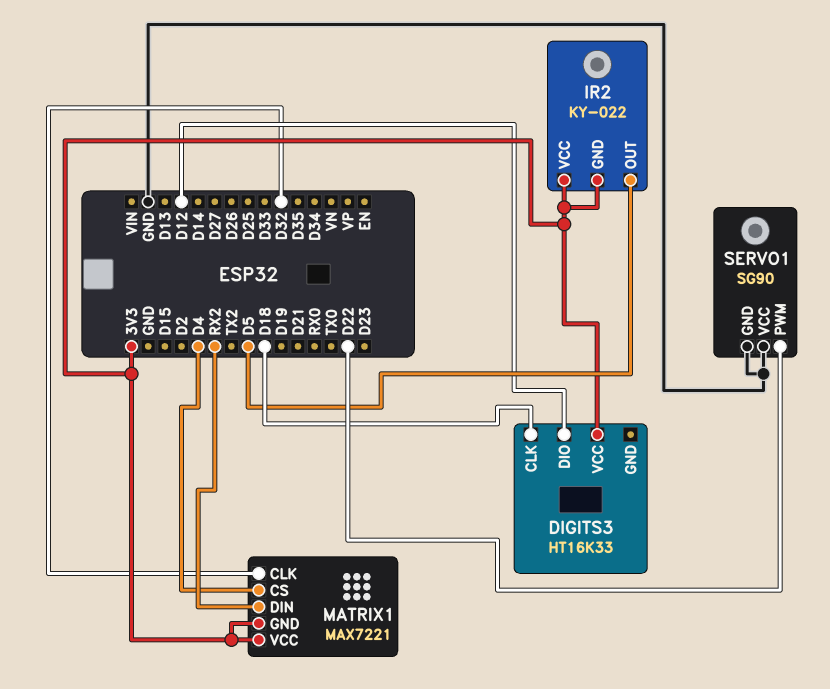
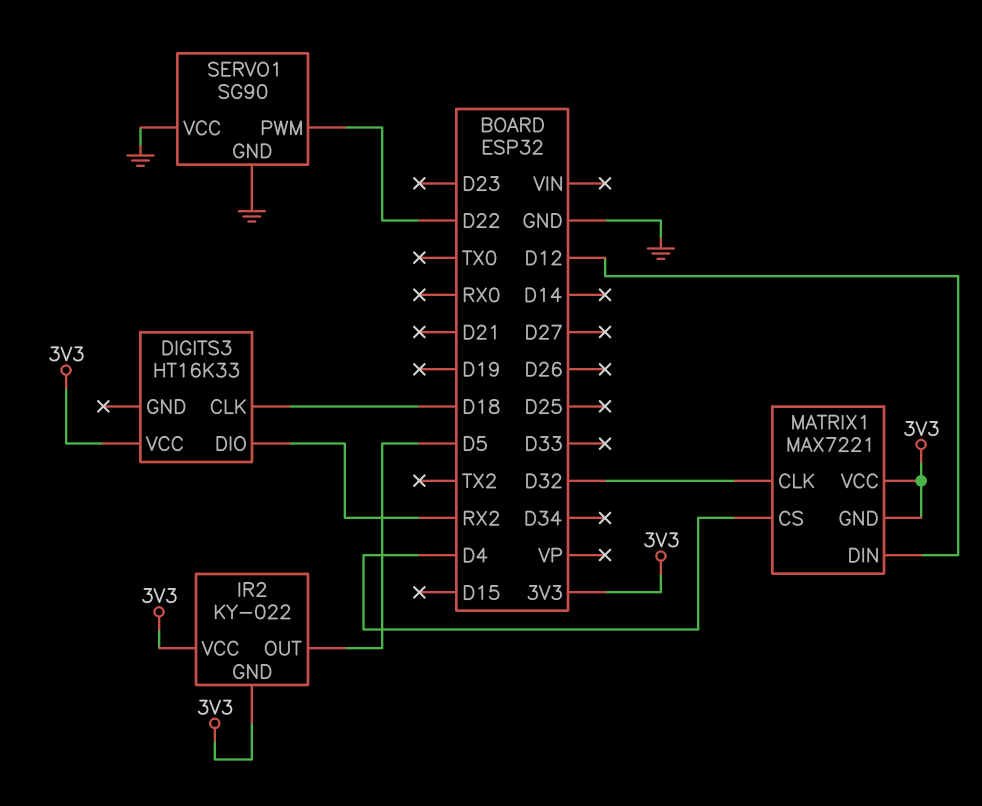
DIGITS3 pin DIO: D12 -> RX2
MATRIX1 pin DIN: RX2 -> D12

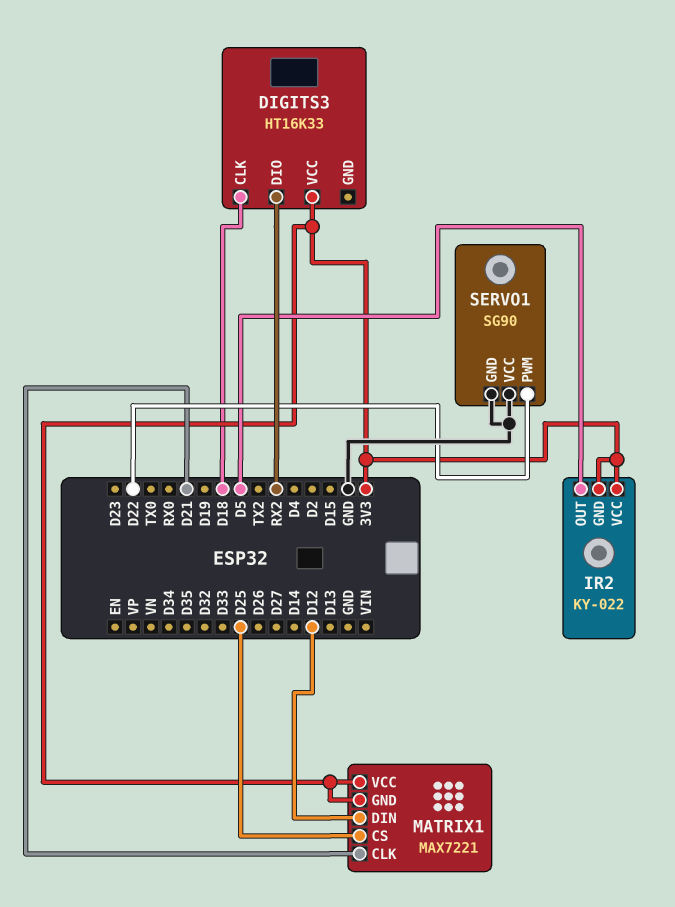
MATRIX1 pin CLK: D32 -> D21
MATRIX1 pin CS: D4 -> D25

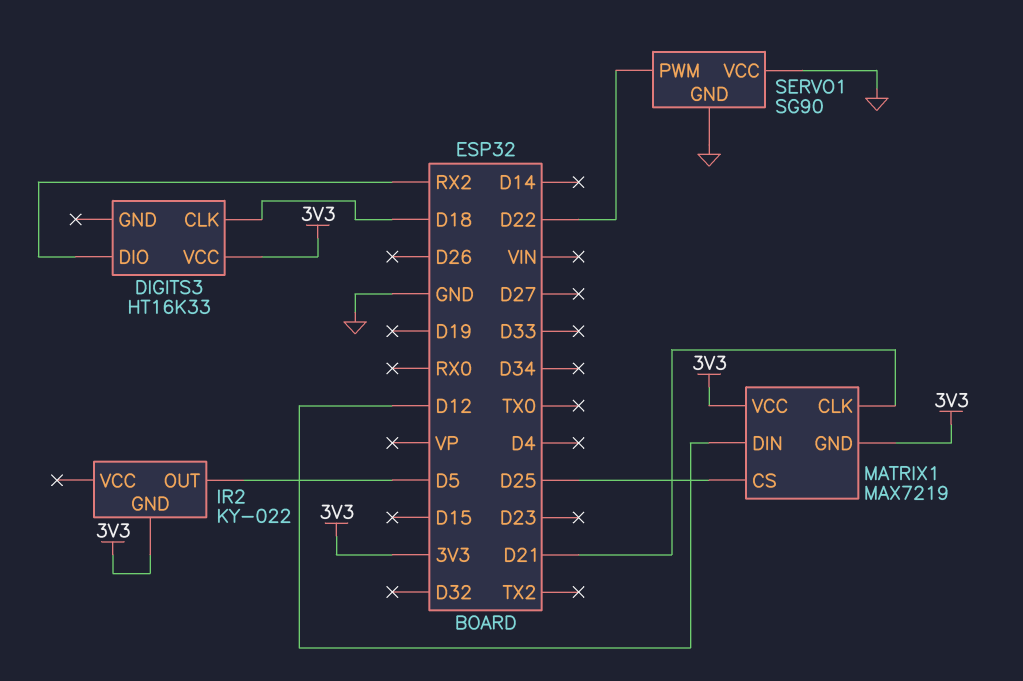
IR2 pin VCC: 3V3 -> none
MATRIX1: MAX7221 -> MAX7219

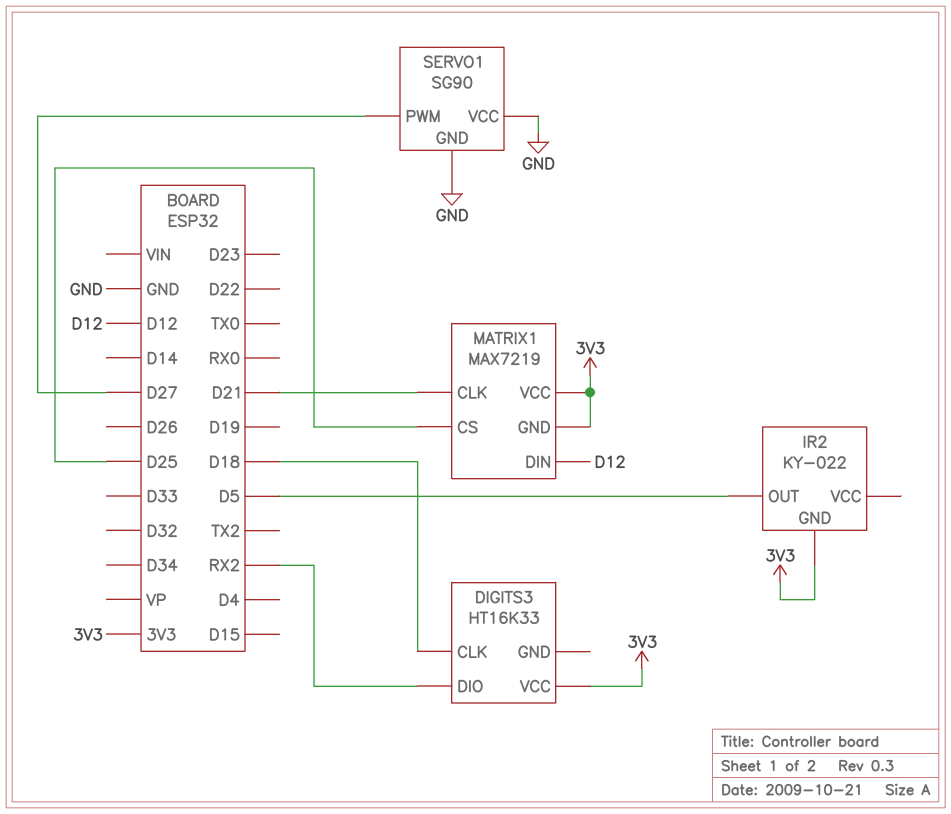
SERVO1 pin PWM: D22 -> D27

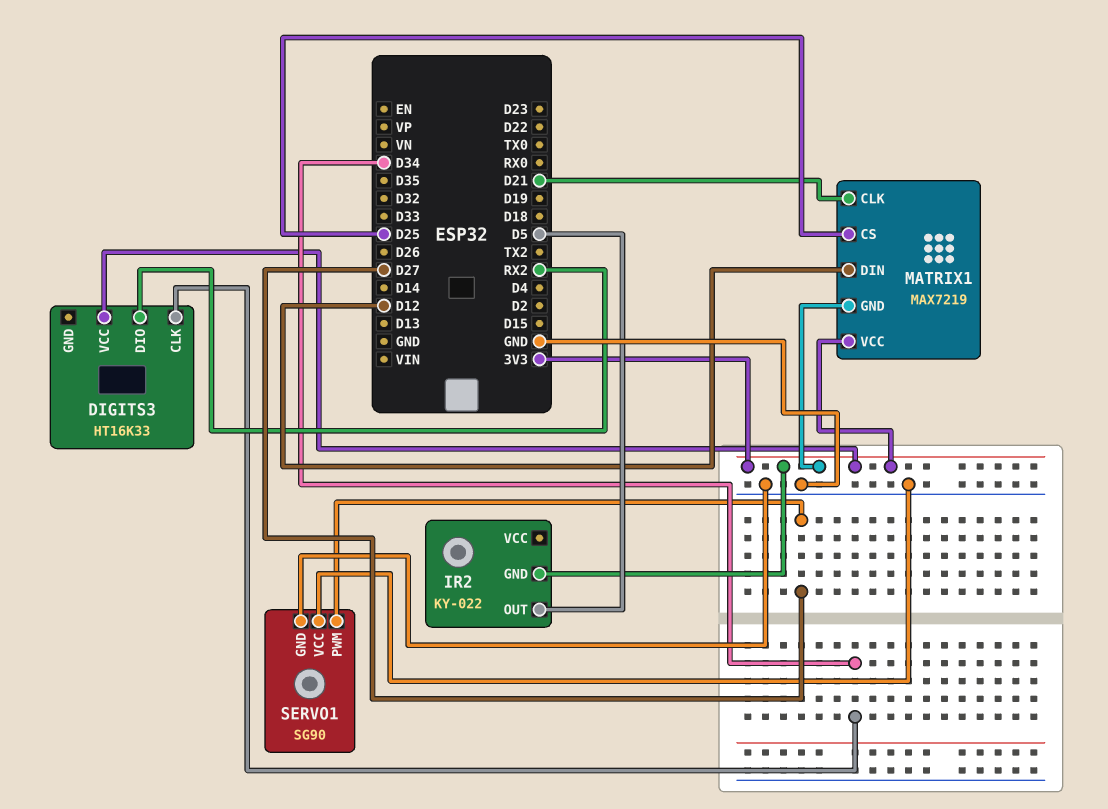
DIGITS3 pin CLK: D18 -> D34

